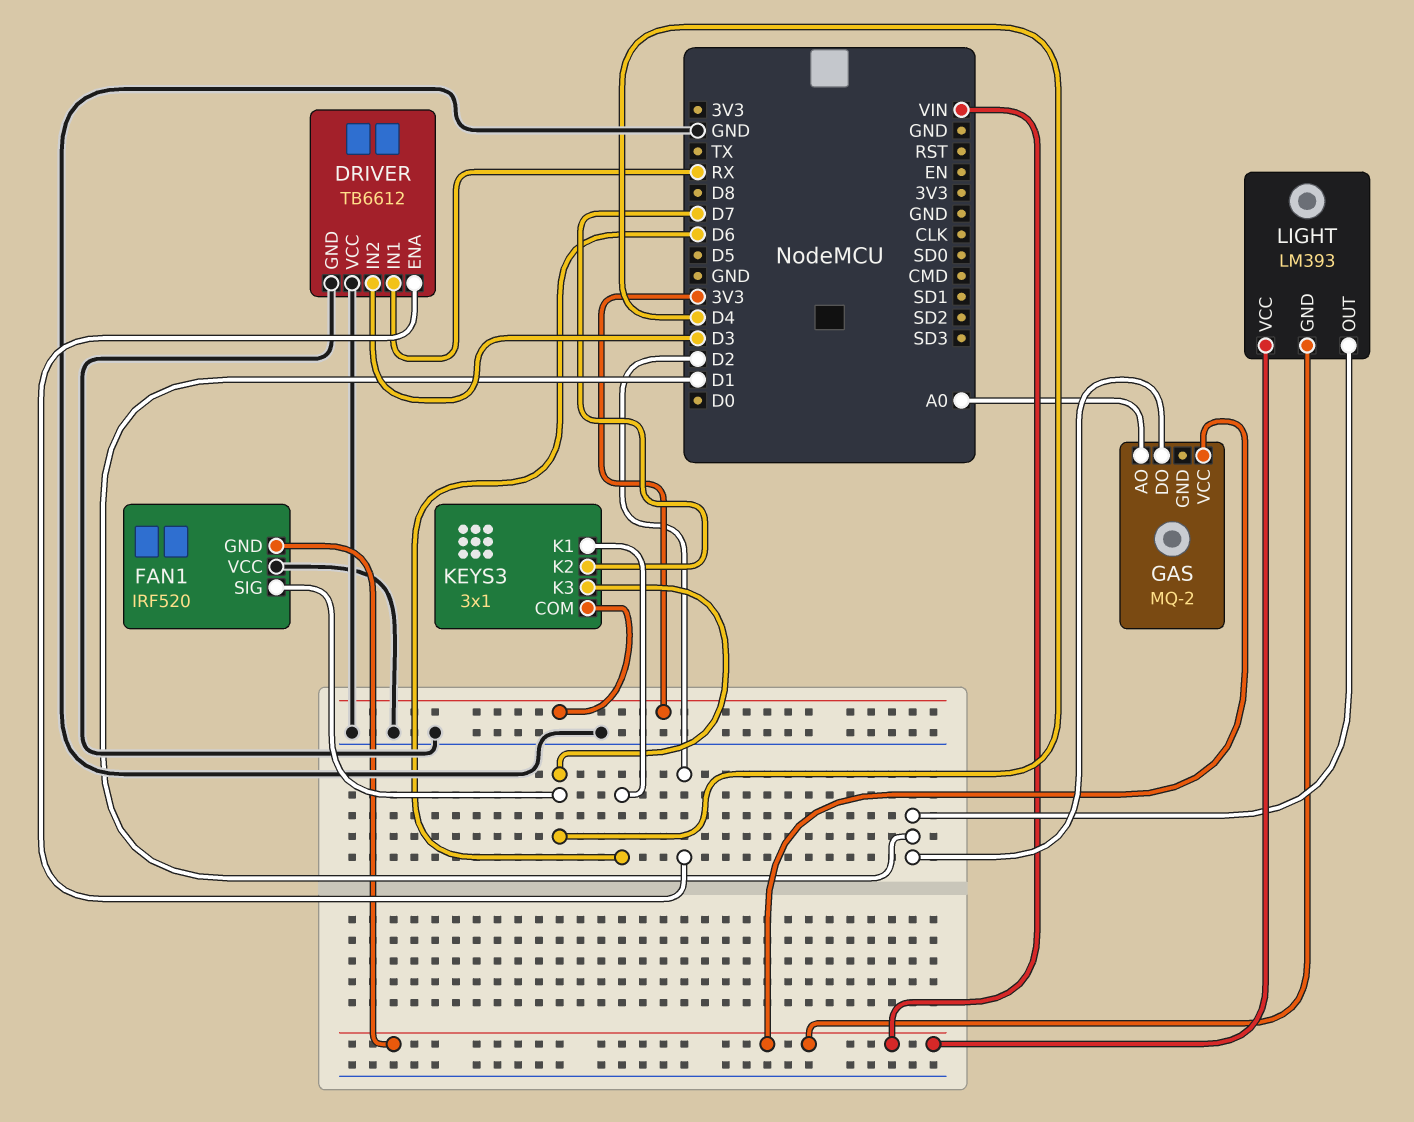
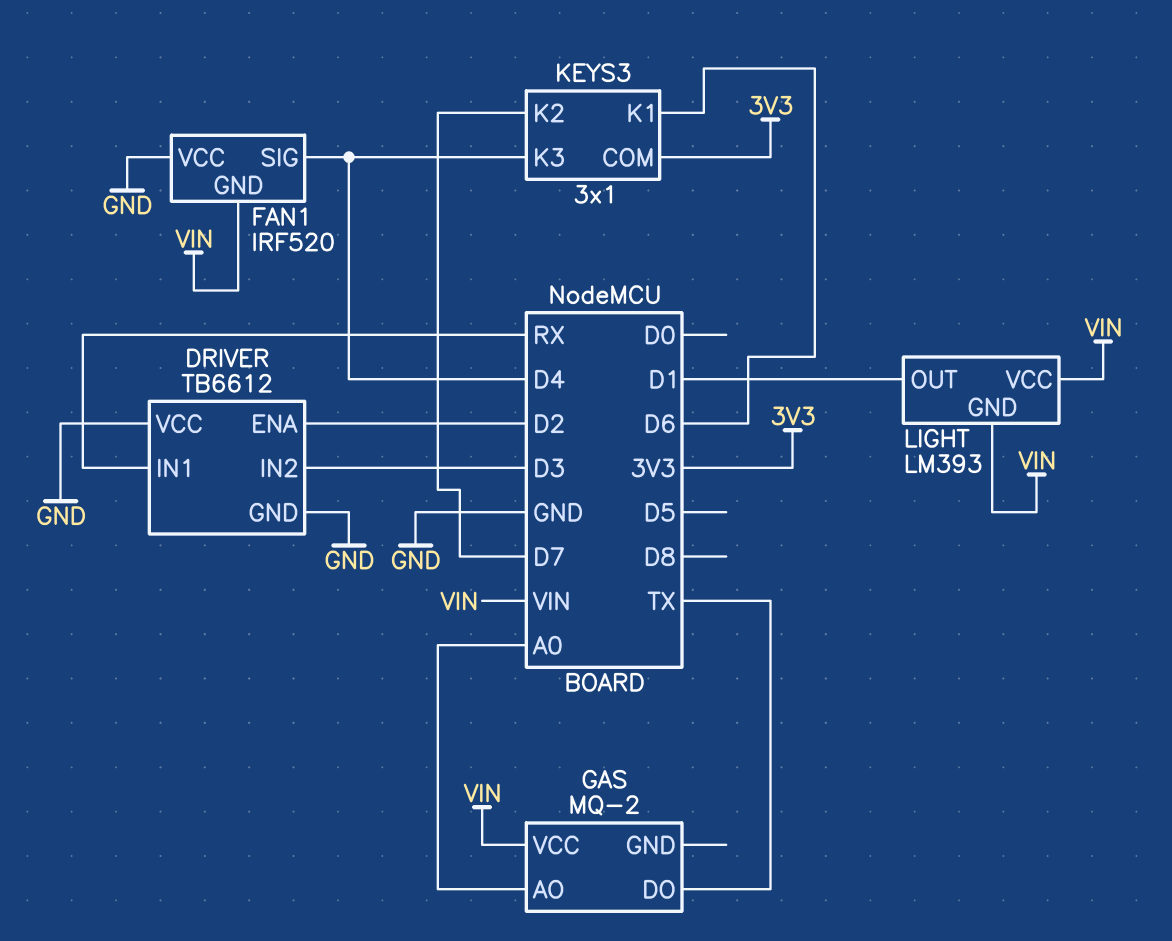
GAS pin DO: D1 -> TX

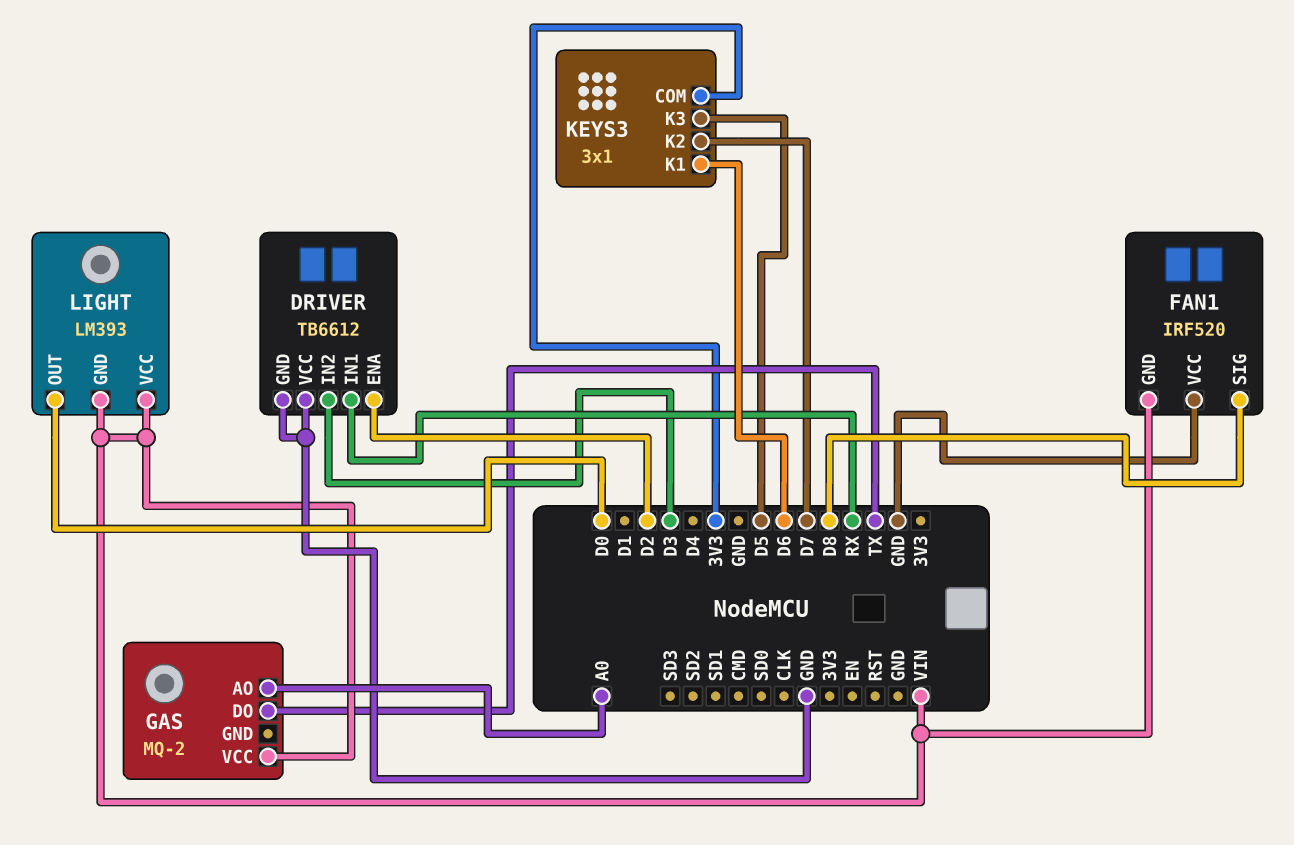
FAN1 pin SIG: D4 -> D8
KEYS3 pin K3: D4 -> D5
LIGHT pin OUT: D1 -> D0

